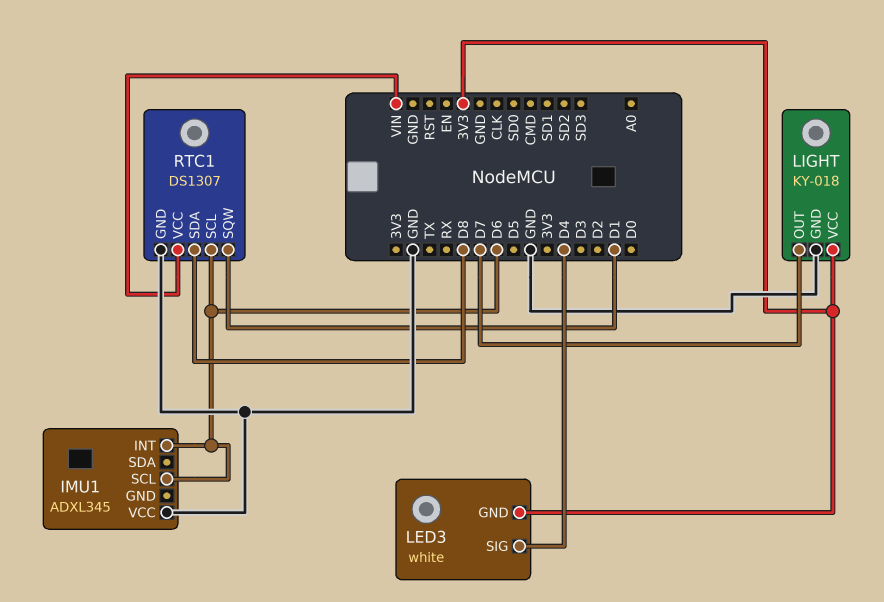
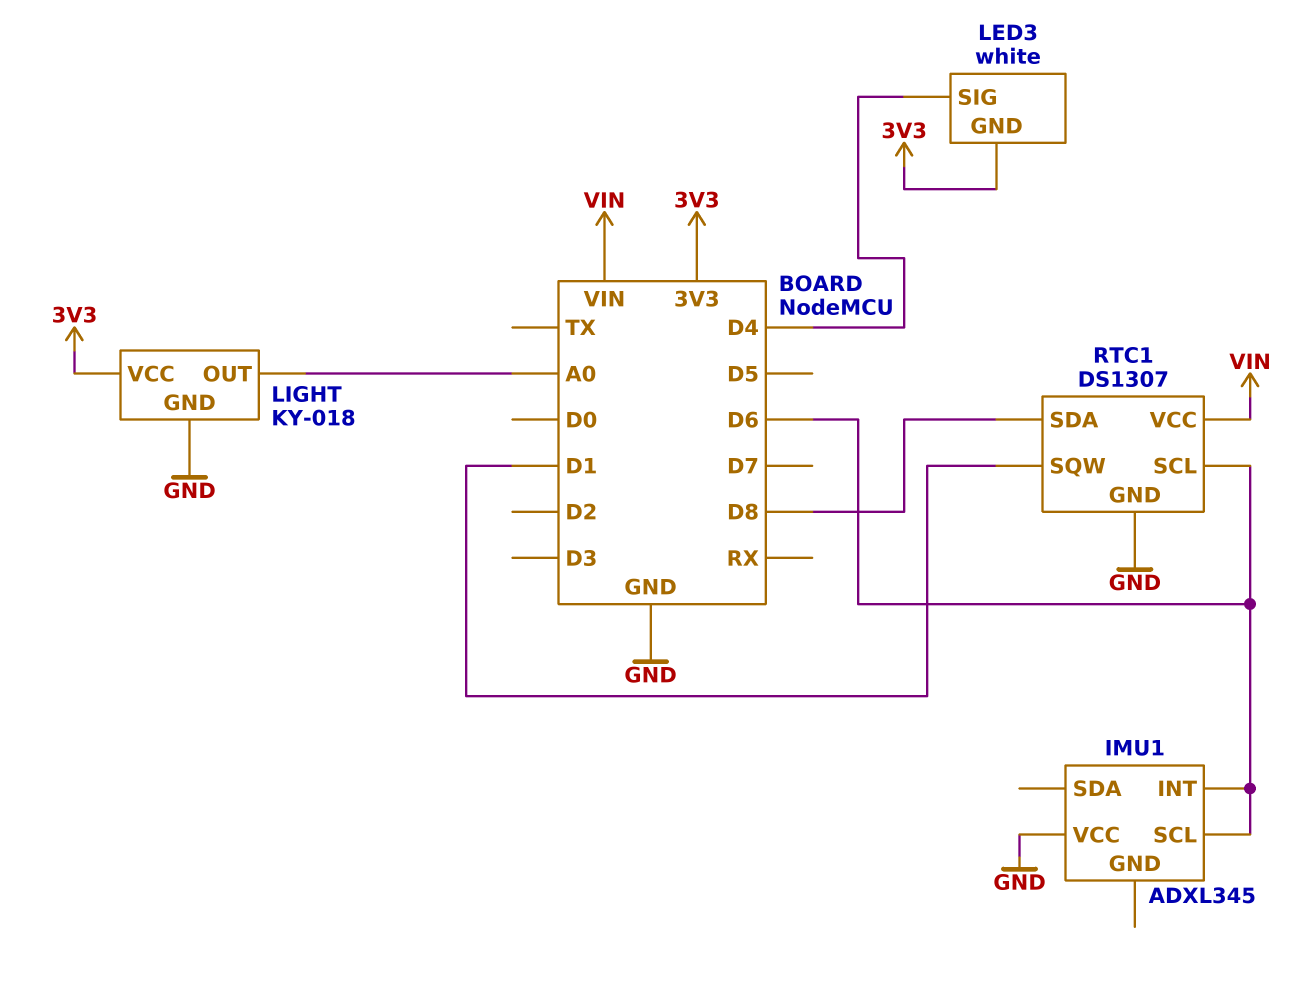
LIGHT pin OUT: D7 -> A0

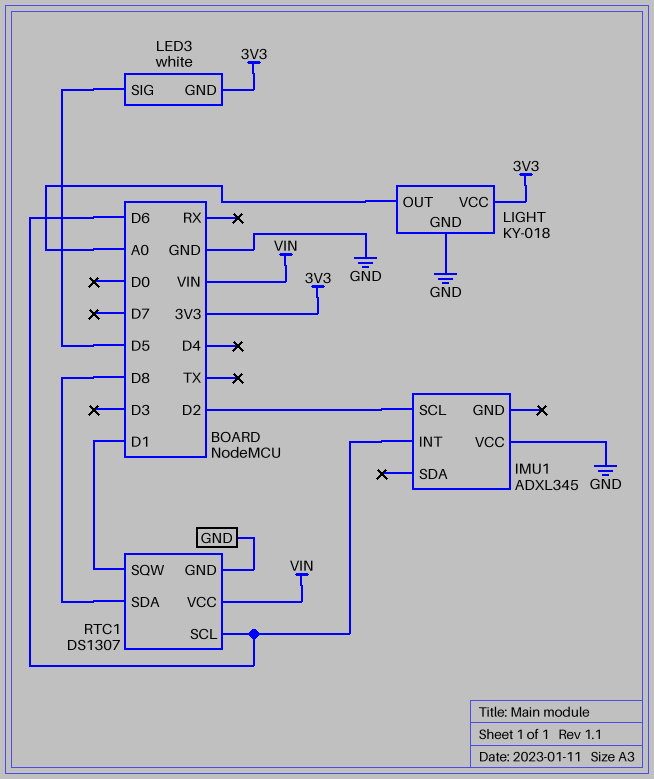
IMU1 pin SCL: D6 -> D2
LED3 pin SIG: D4 -> D5

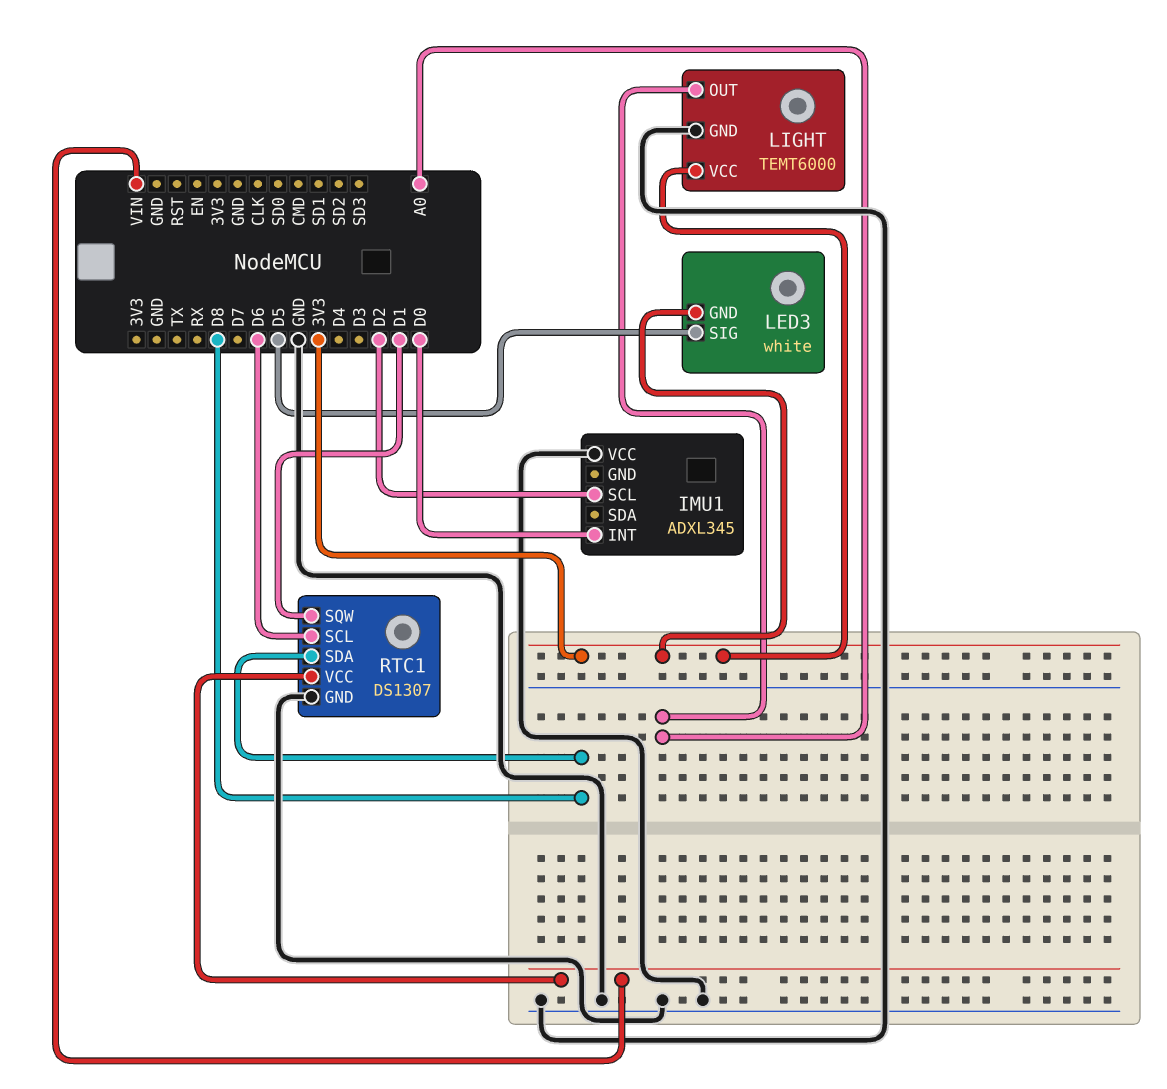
IMU1 pin INT: D6 -> D0
LIGHT: KY-018 -> TEMT6000

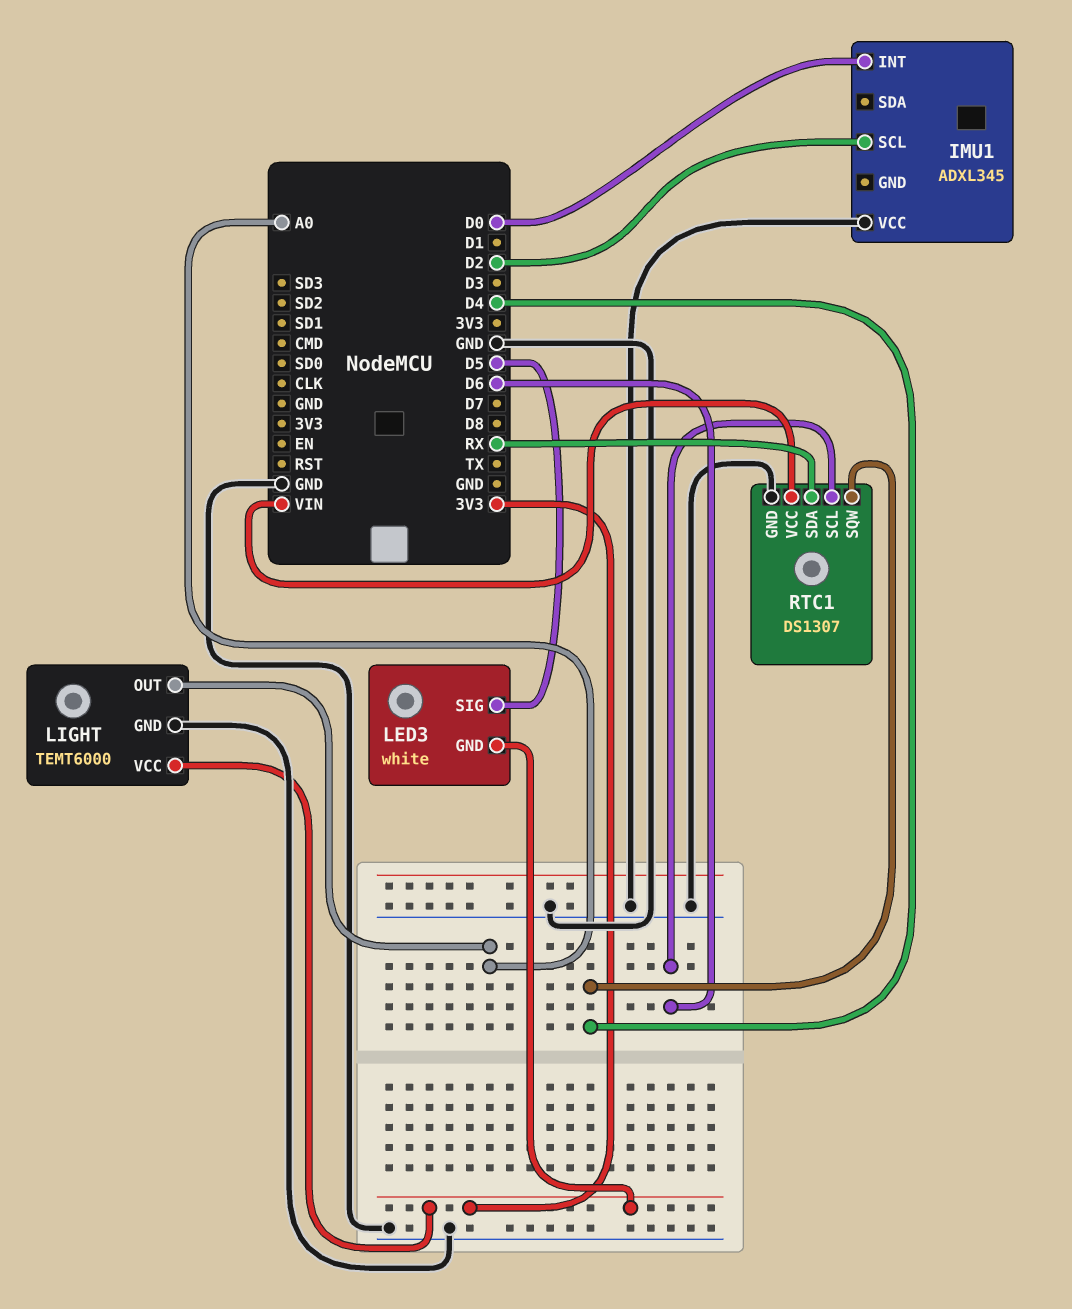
RTC1 pin SDA: D8 -> RX
RTC1 pin SQW: D1 -> D4

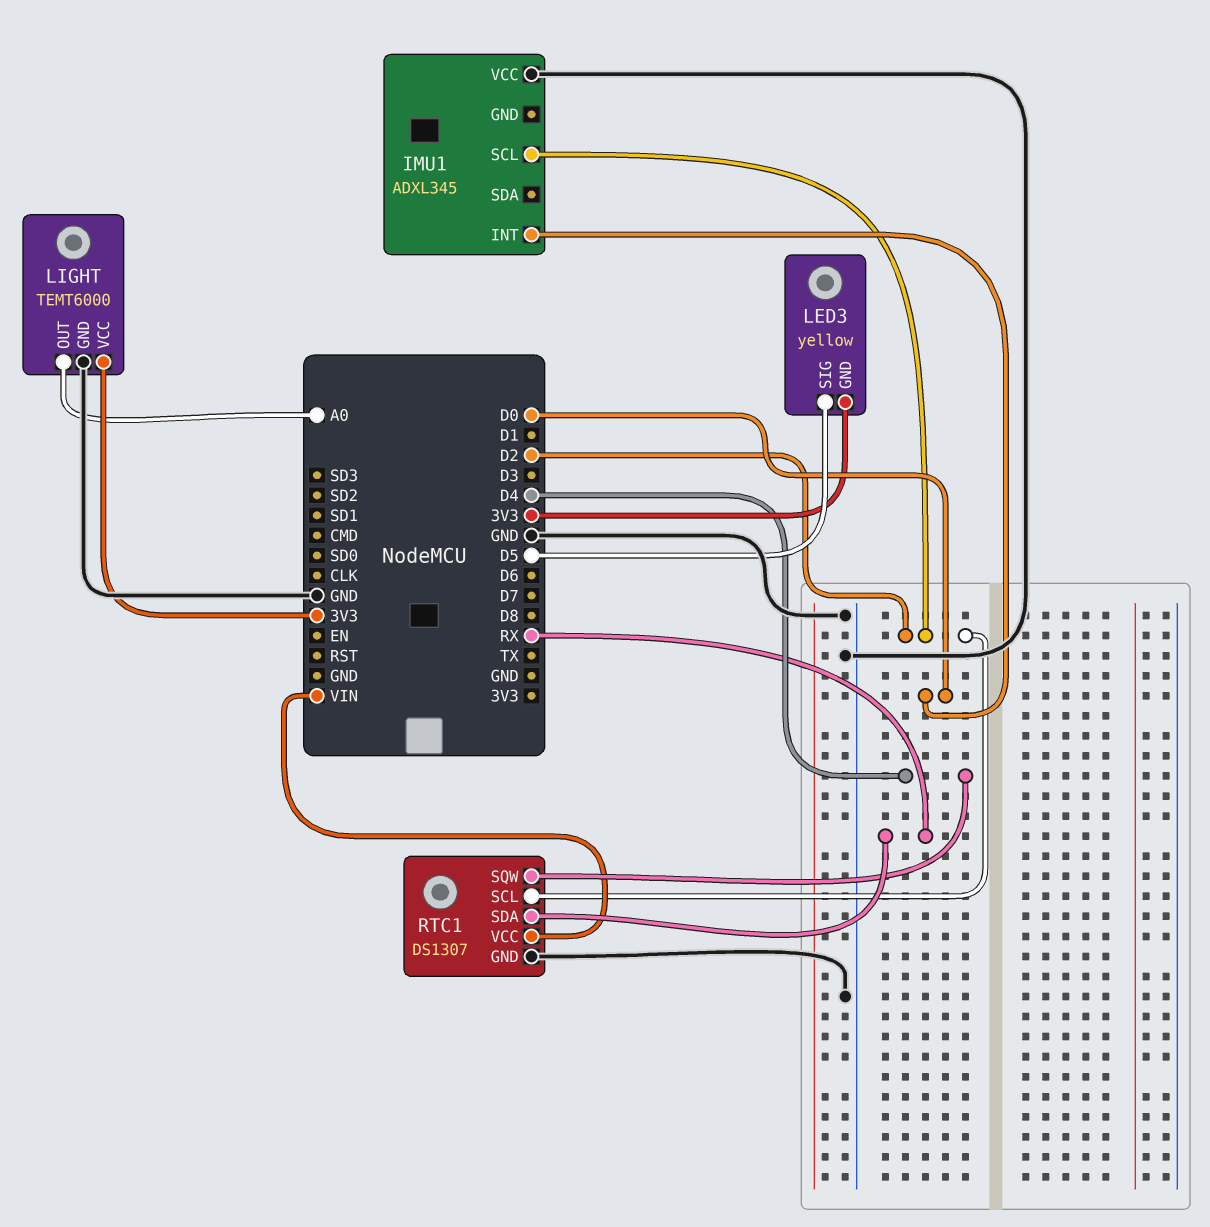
LED3: white -> yellow
RTC1 pin SCL: D6 -> D2

